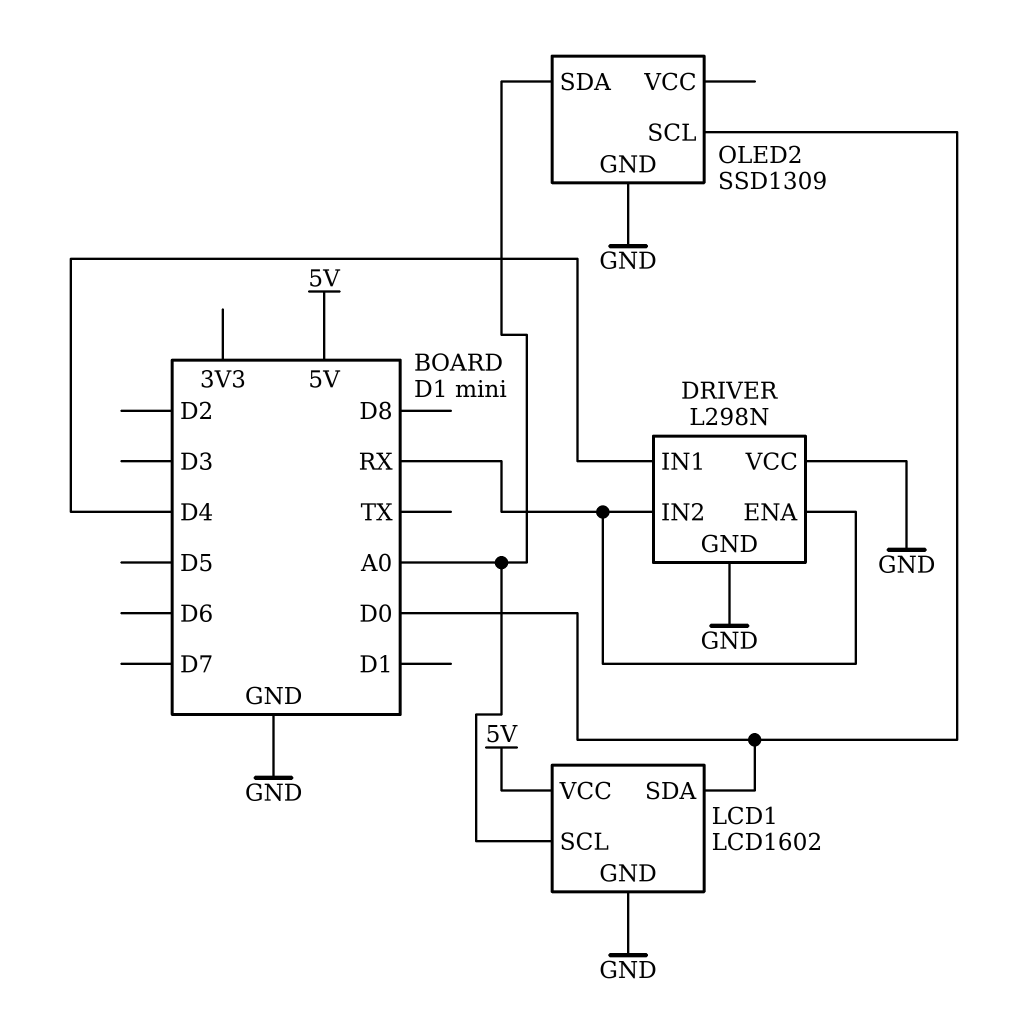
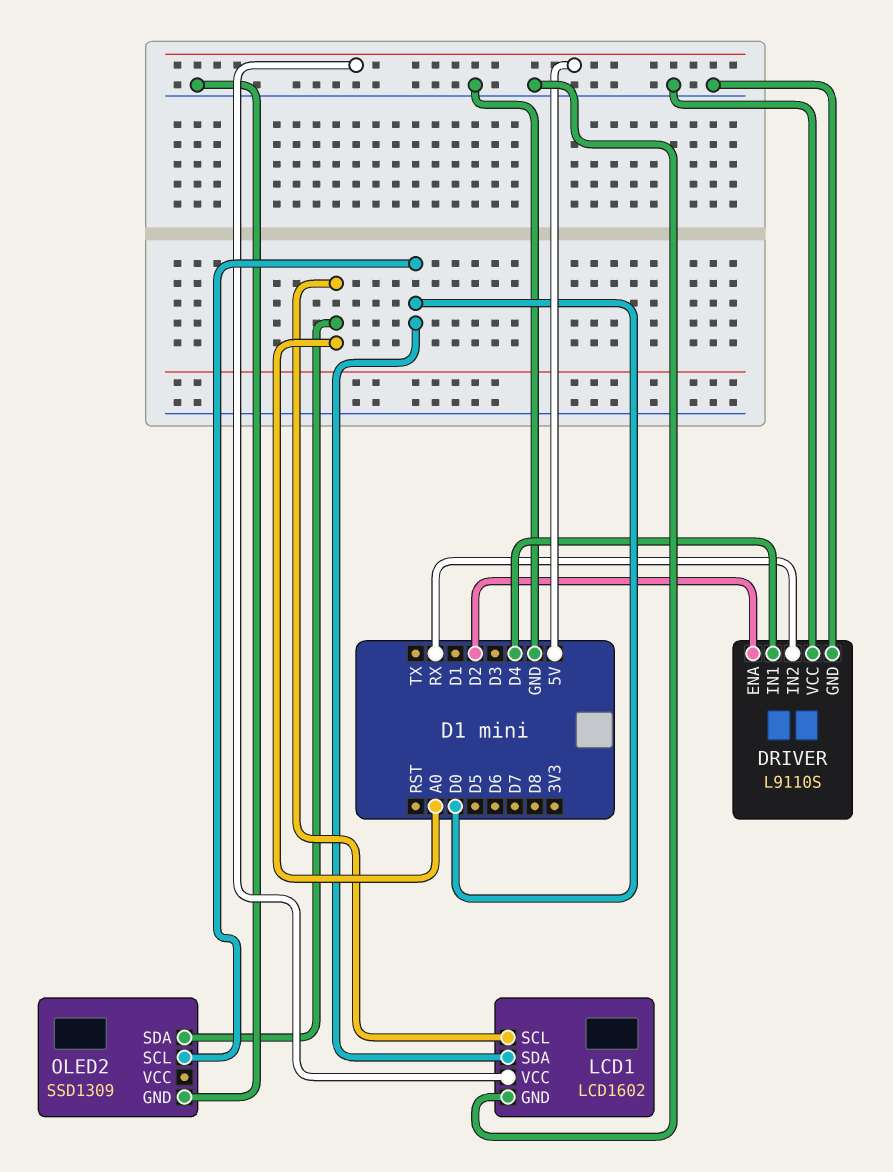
DRIVER: L298N -> L9110S
DRIVER pin ENA: RX -> D2

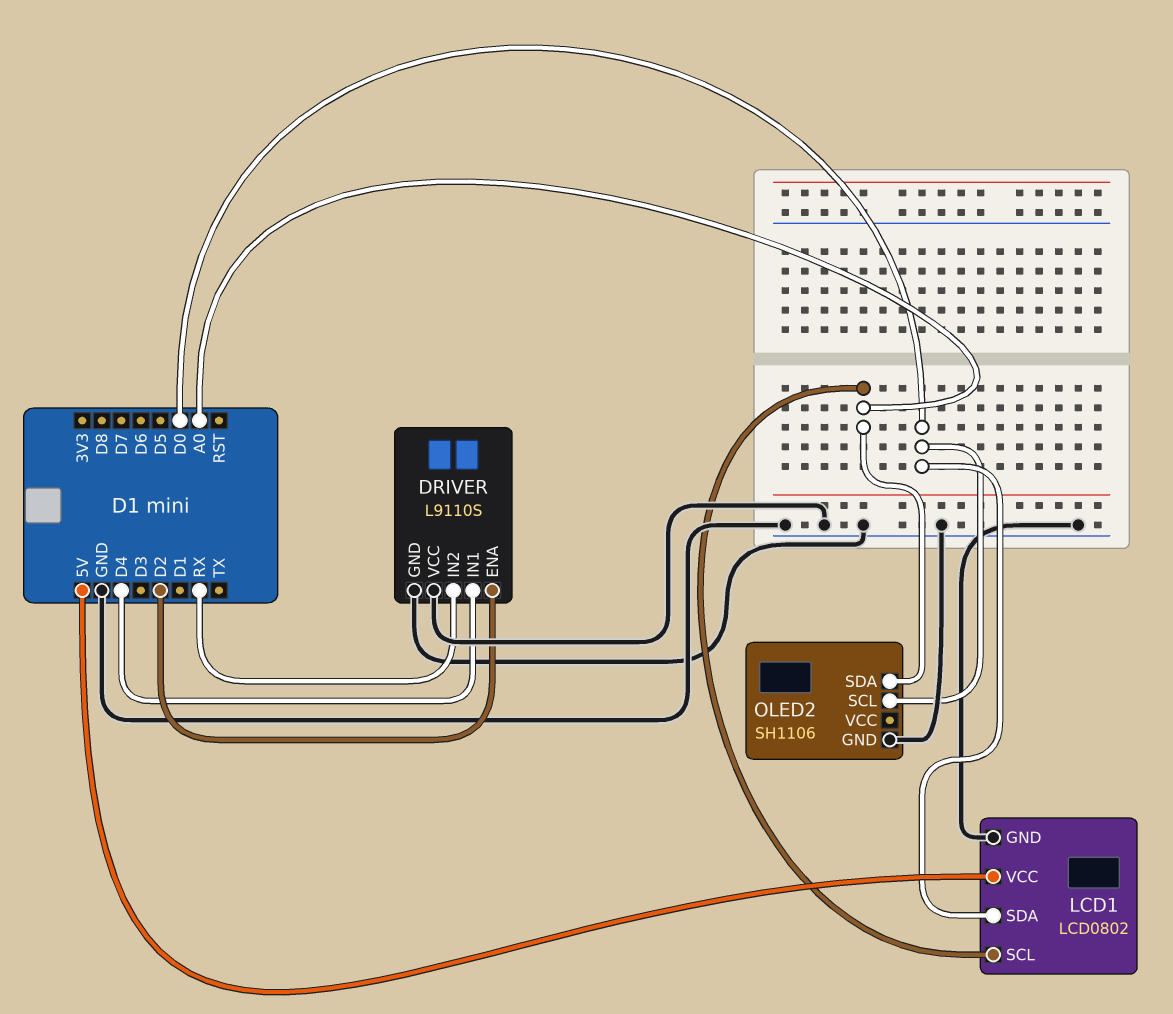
LCD1: LCD1602 -> LCD0802
OLED2: SSD1309 -> SH1106

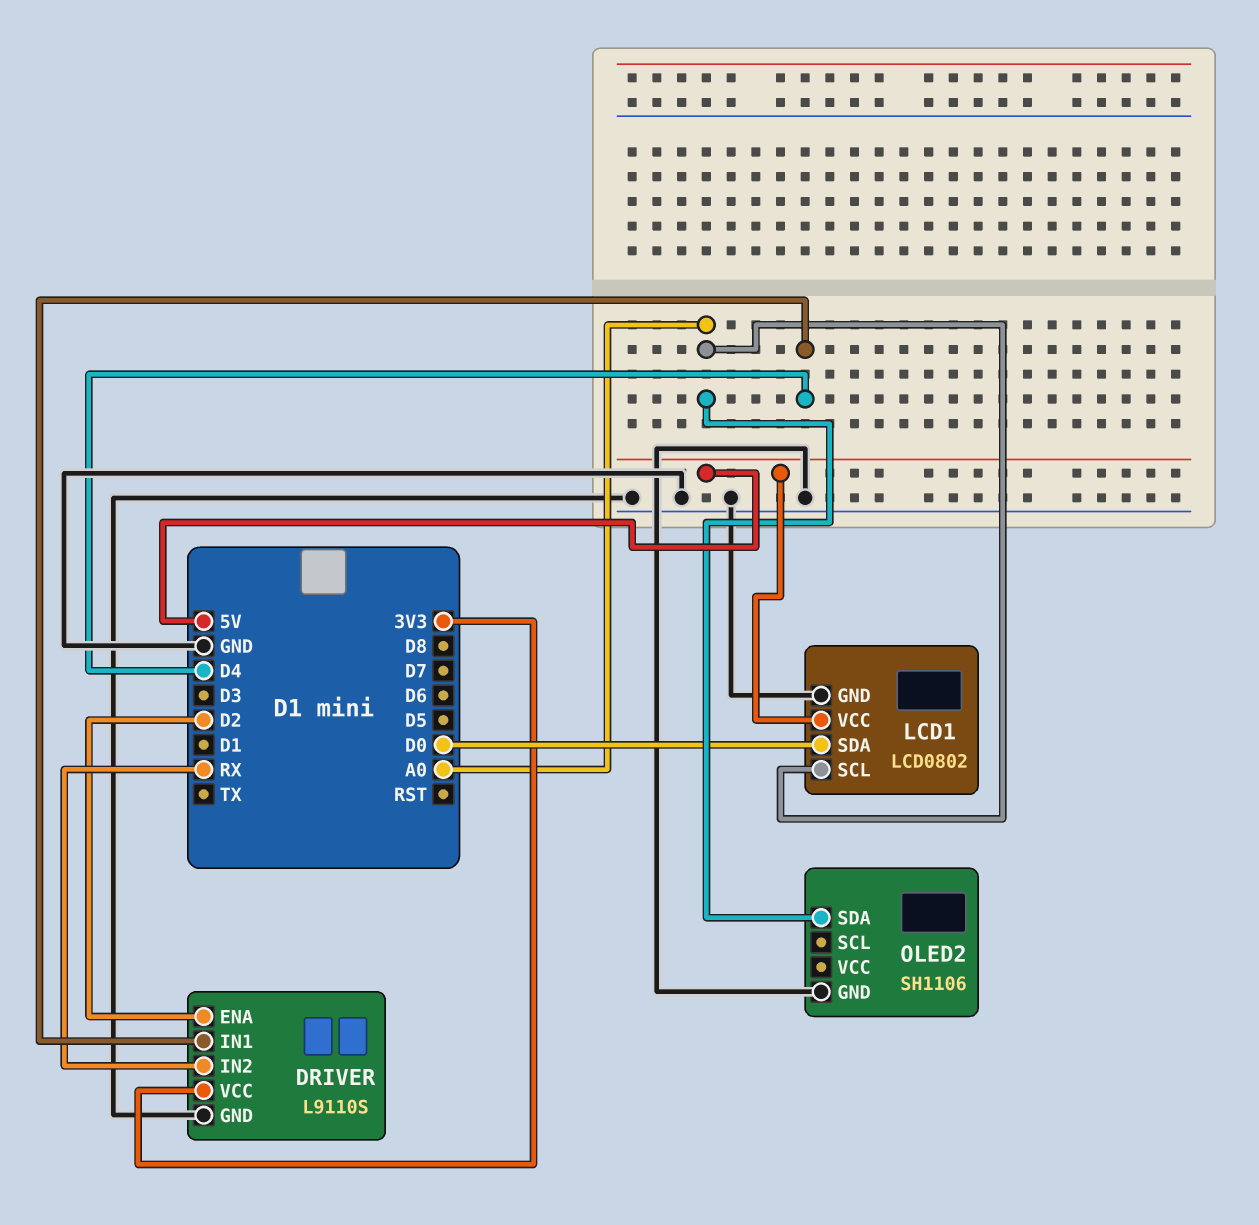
DRIVER pin VCC: GND -> 3V3
OLED2 pin SCL: D0 -> none

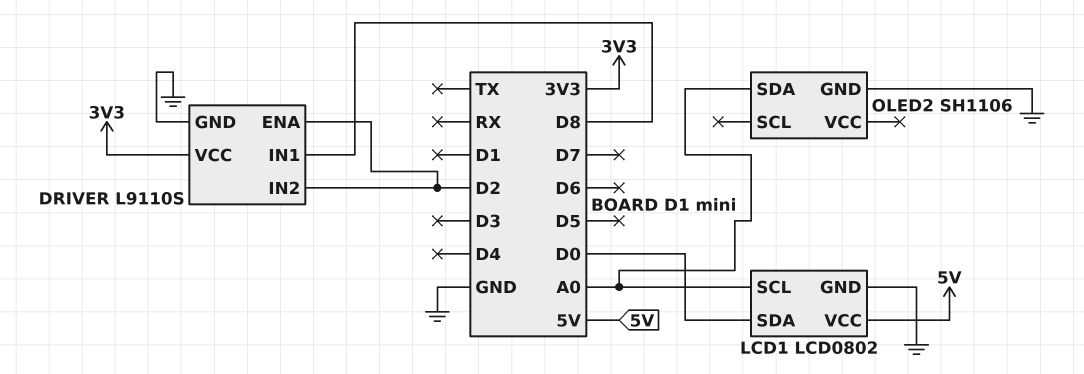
DRIVER pin IN1: D4 -> D8
DRIVER pin IN2: RX -> D2

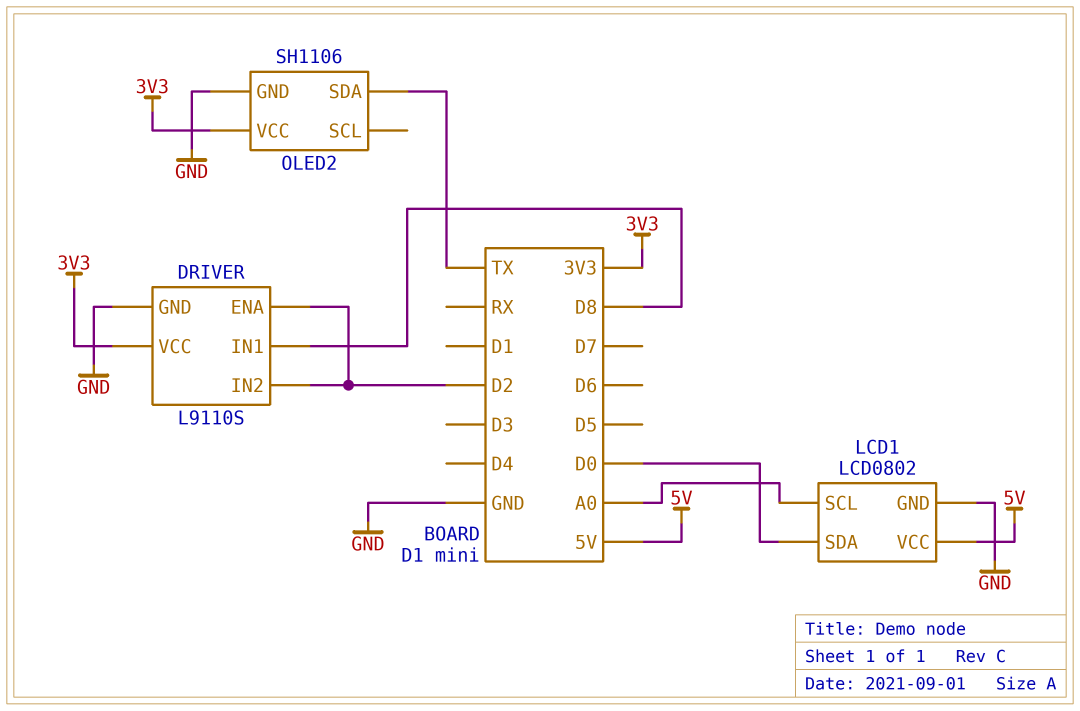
OLED2 pin SDA: A0 -> TX
OLED2 pin VCC: none -> 3V3

